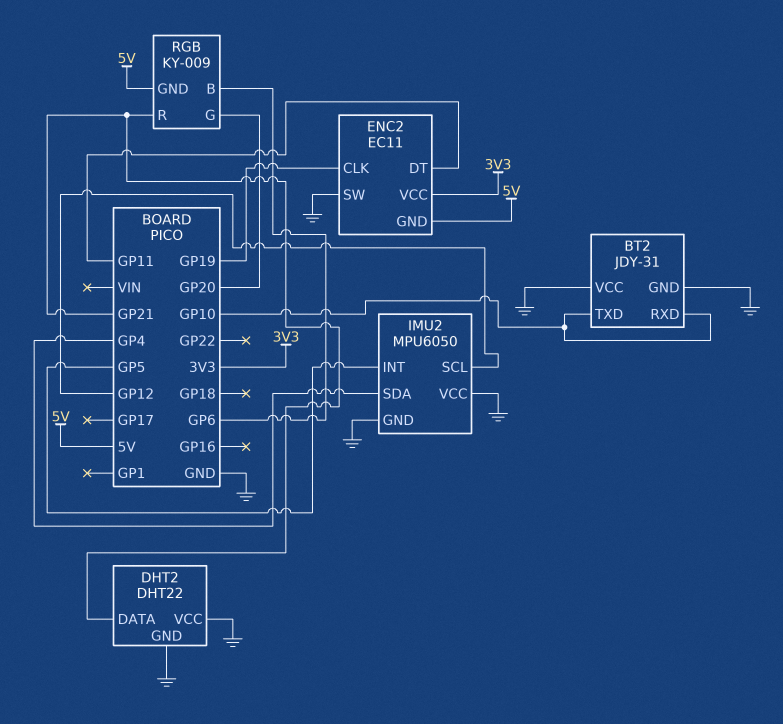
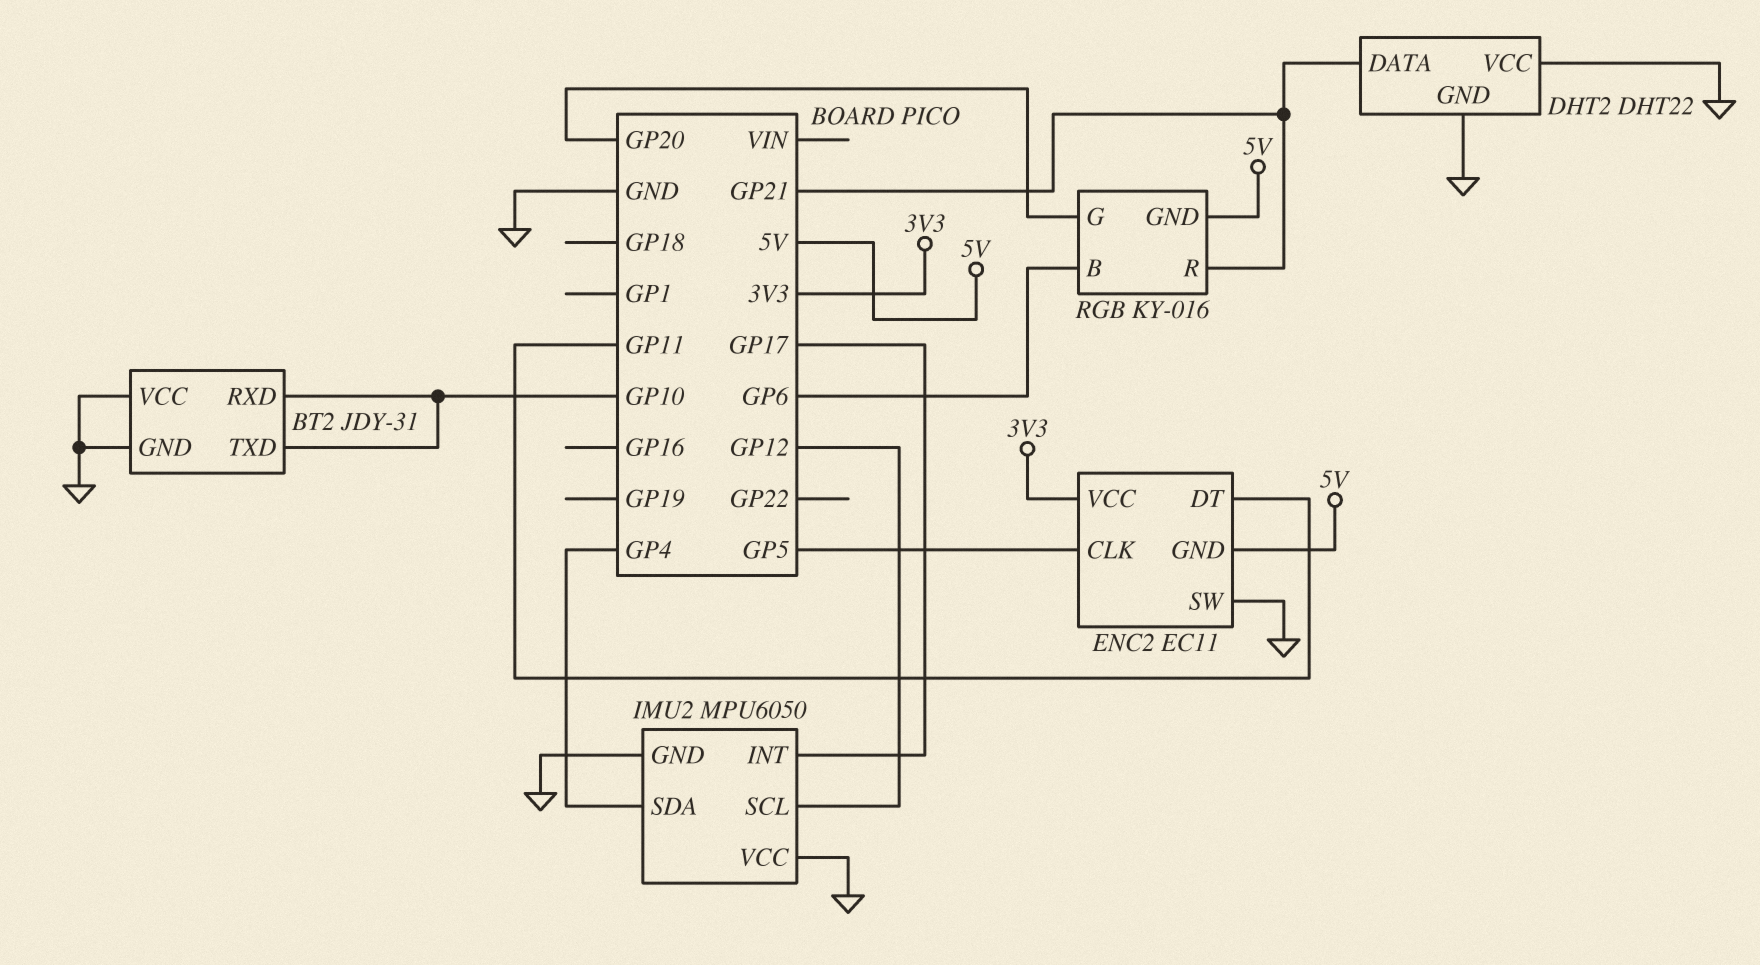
ENC2 pin CLK: GP19 -> GP5
IMU2 pin INT: GP5 -> GP17
RGB: KY-009 -> KY-016

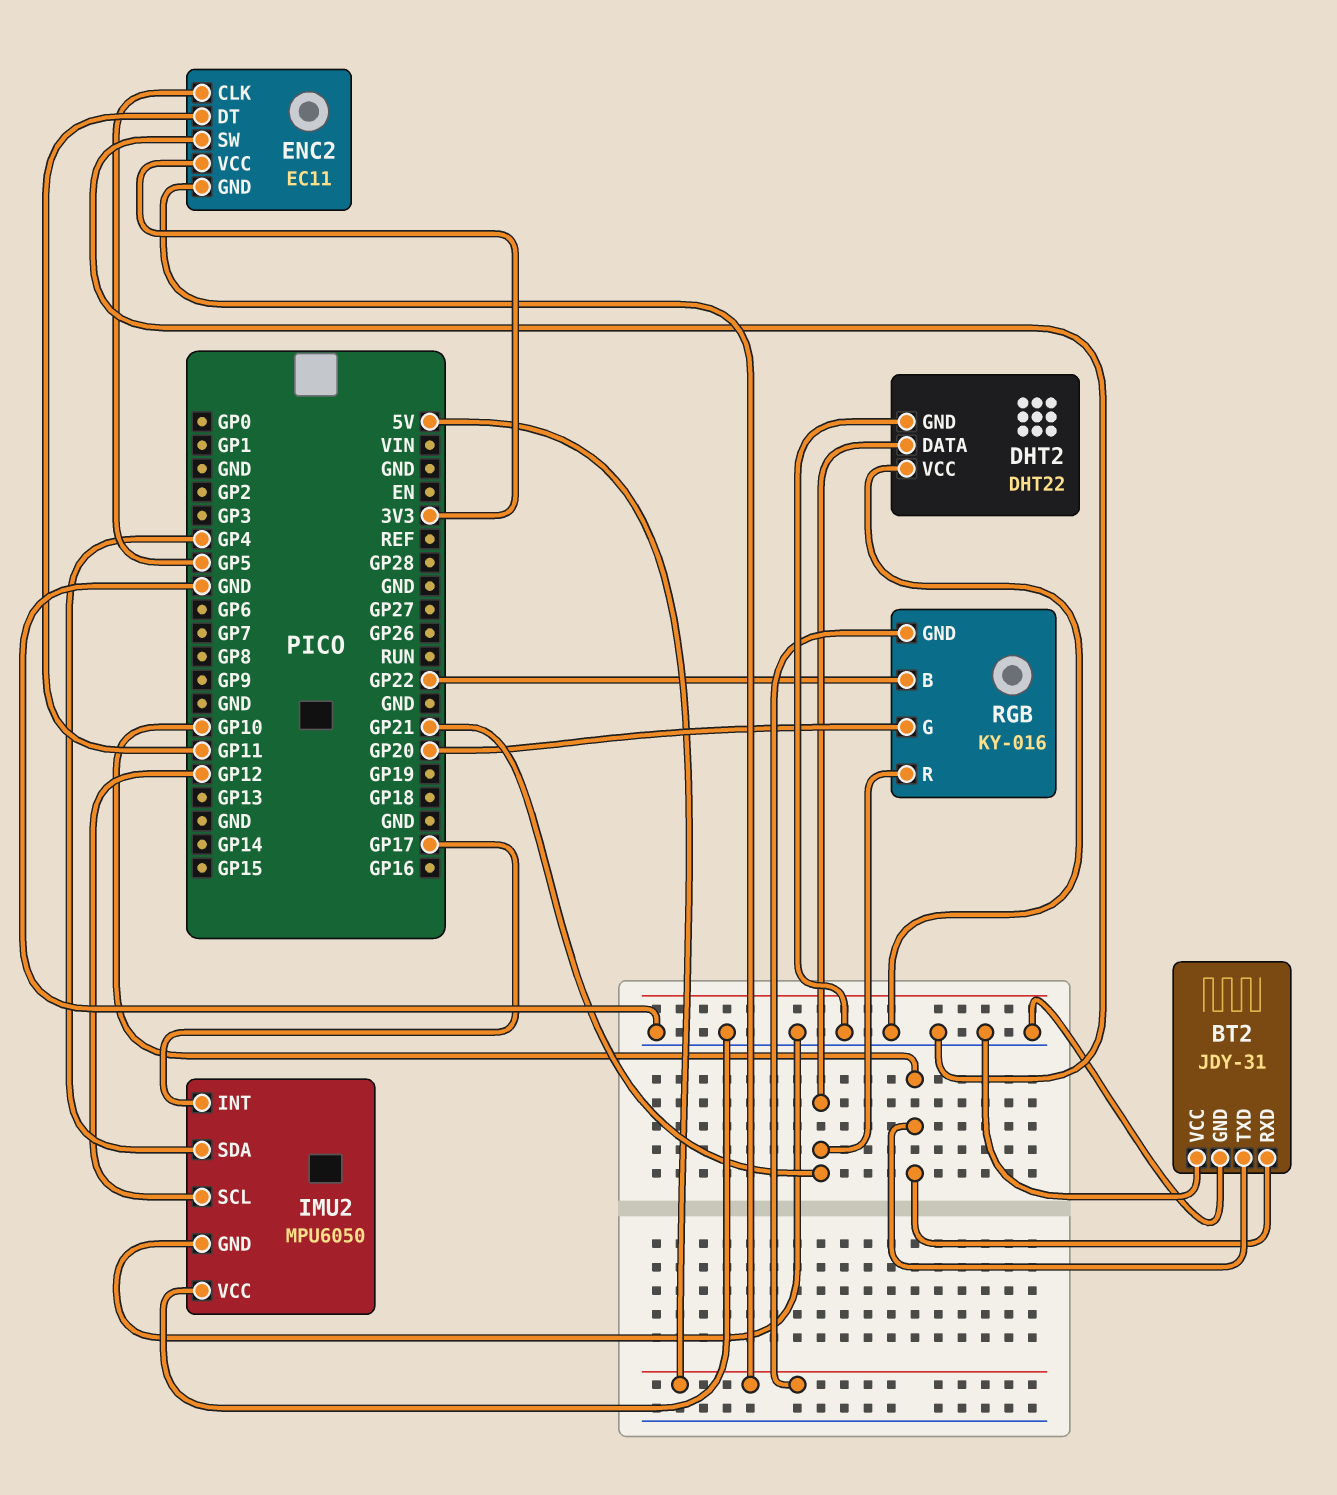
RGB pin B: GP6 -> GP22

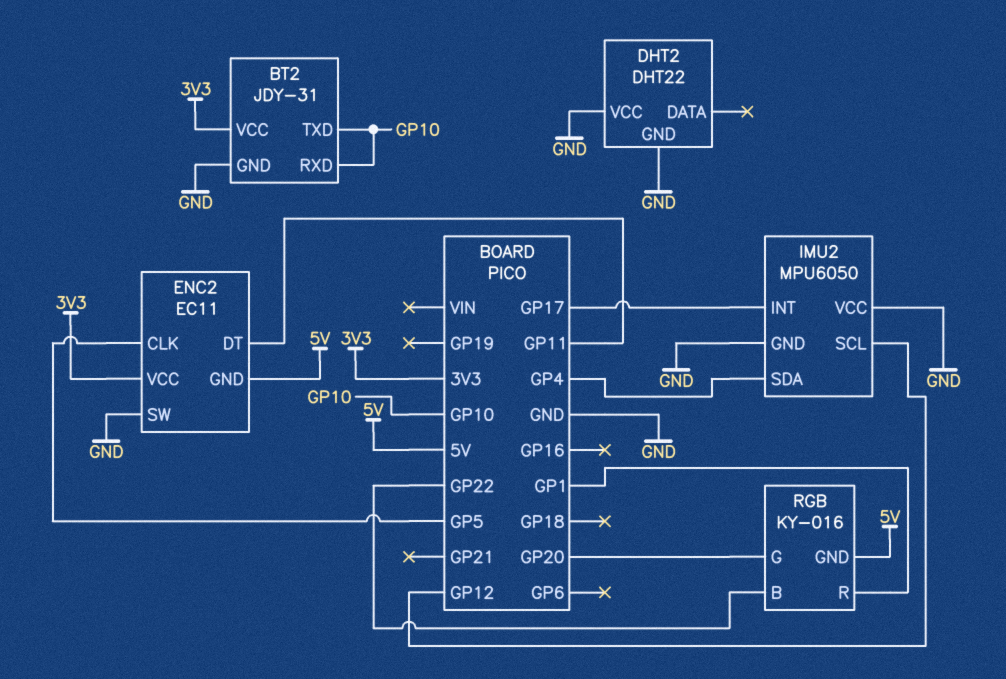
BT2 pin VCC: GND -> 3V3
DHT2 pin DATA: GP21 -> none
RGB pin R: GP21 -> GP1

